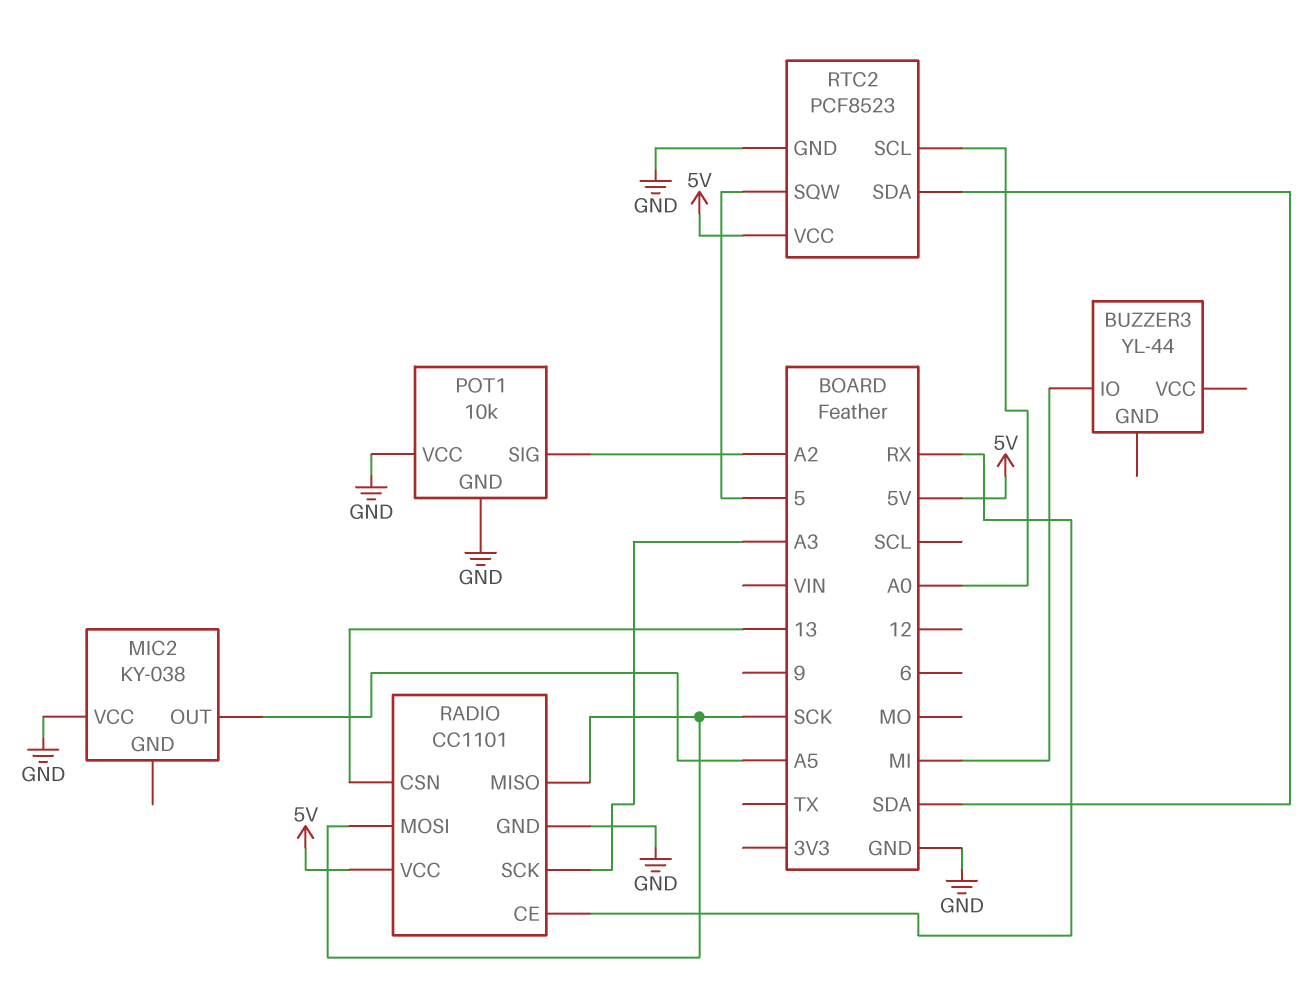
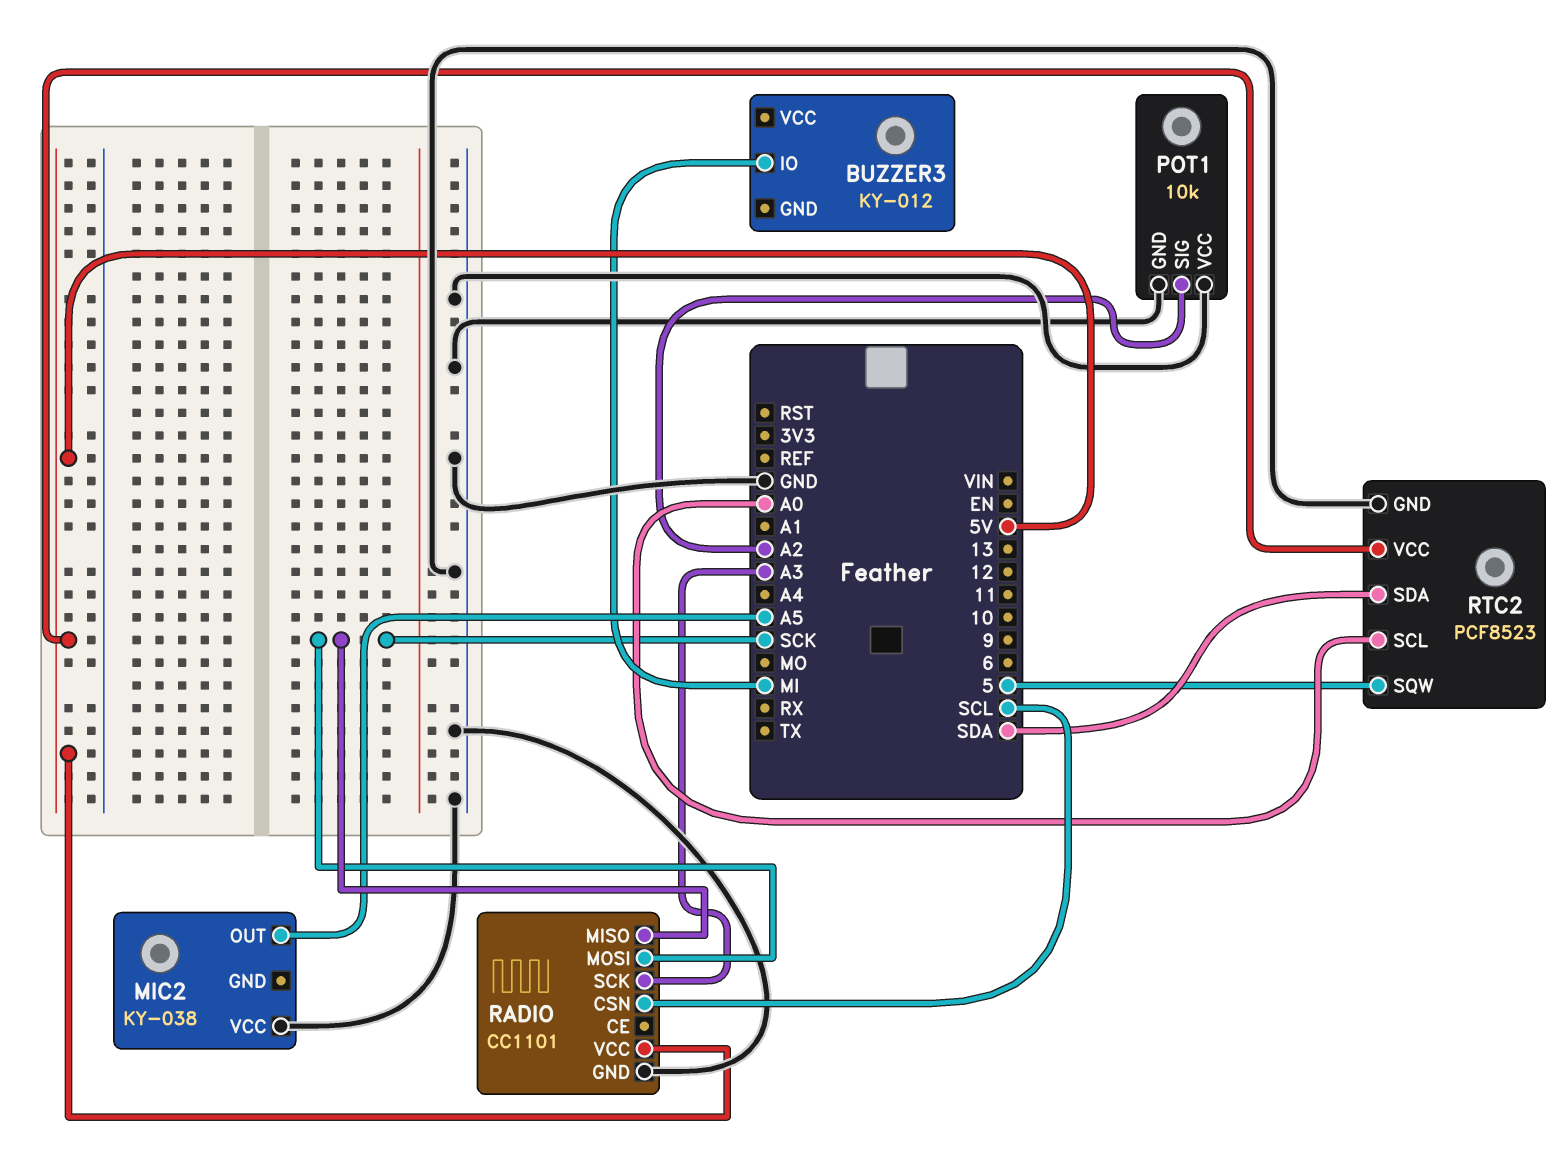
BUZZER3: YL-44 -> KY-012
RADIO pin CE: RX -> none
RADIO pin CSN: 13 -> SCL

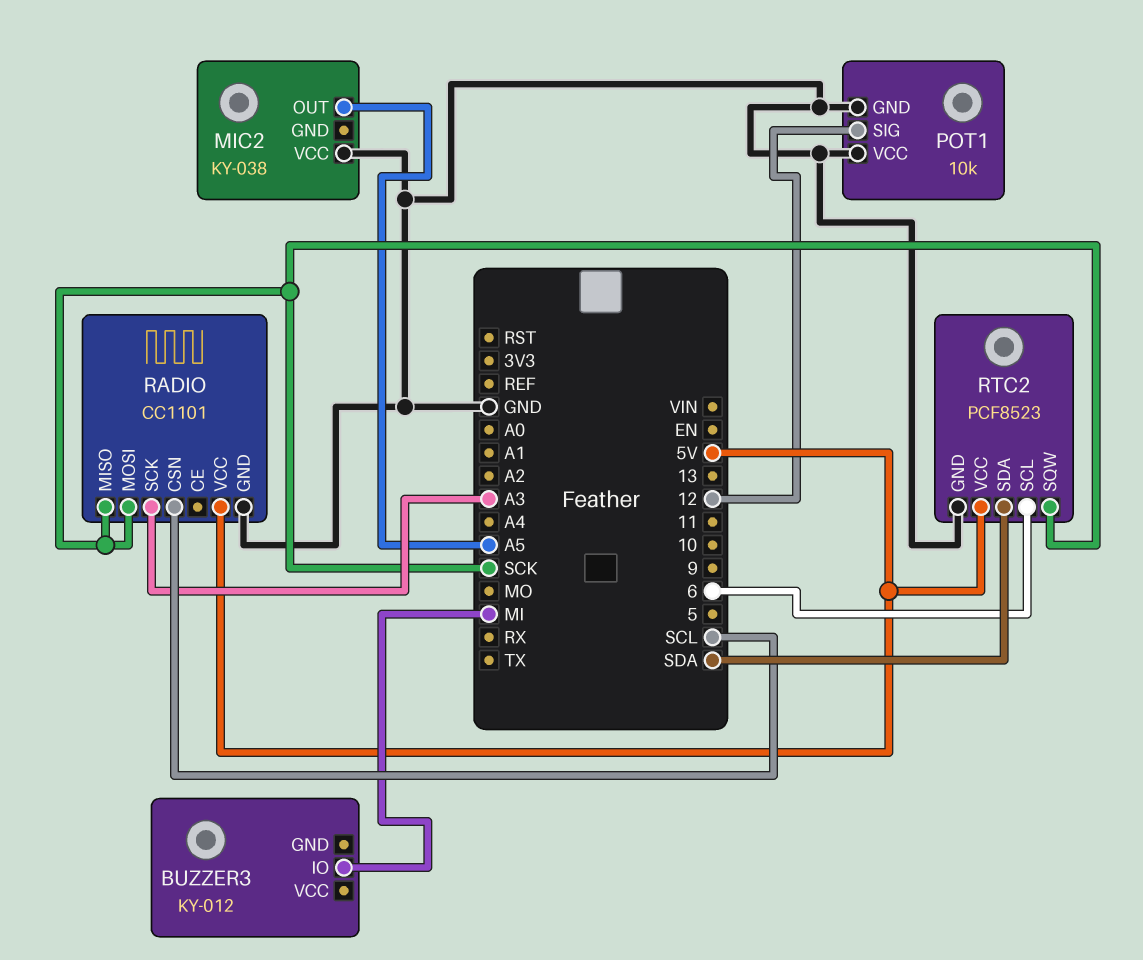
POT1 pin SIG: A2 -> 12
RTC2 pin SCL: A0 -> 6
RTC2 pin SQW: 5 -> SCK

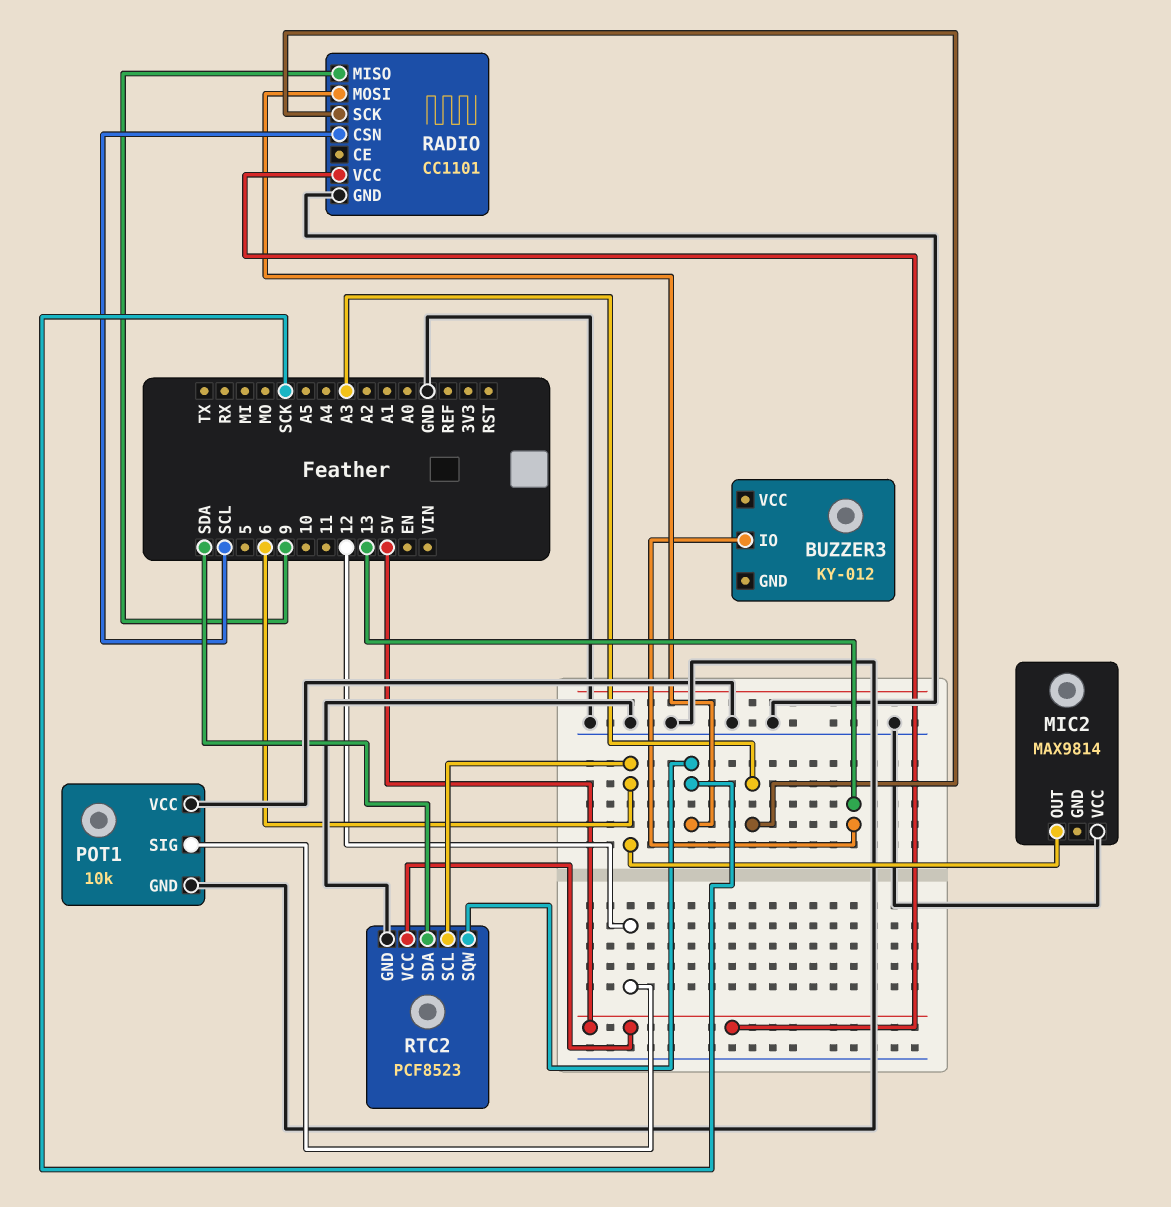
BUZZER3 pin IO: MI -> 13
MIC2: KY-038 -> MAX9814
MIC2 pin OUT: A5 -> 6
RADIO pin MISO: SCK -> 9

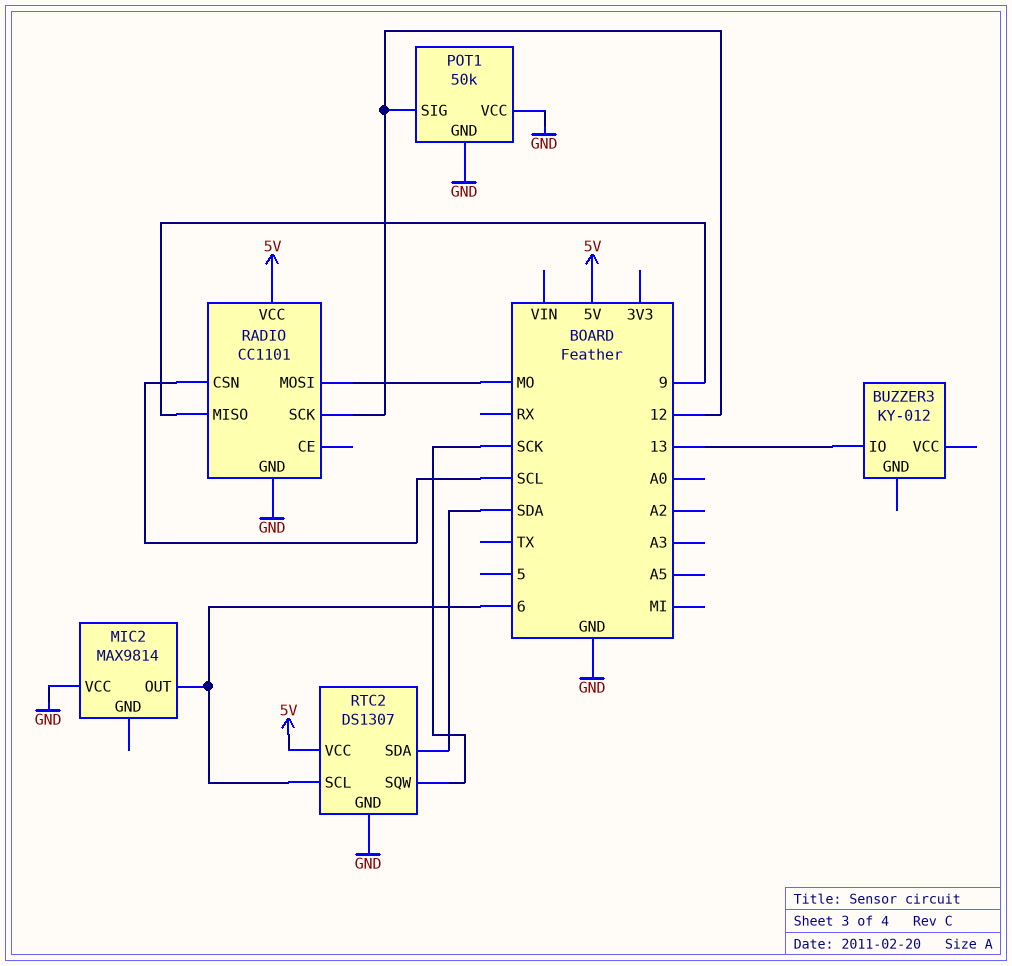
POT1: 10k -> 50k
RADIO pin MOSI: SCK -> MO
RADIO pin SCK: A3 -> 12
RTC2: PCF8523 -> DS1307

